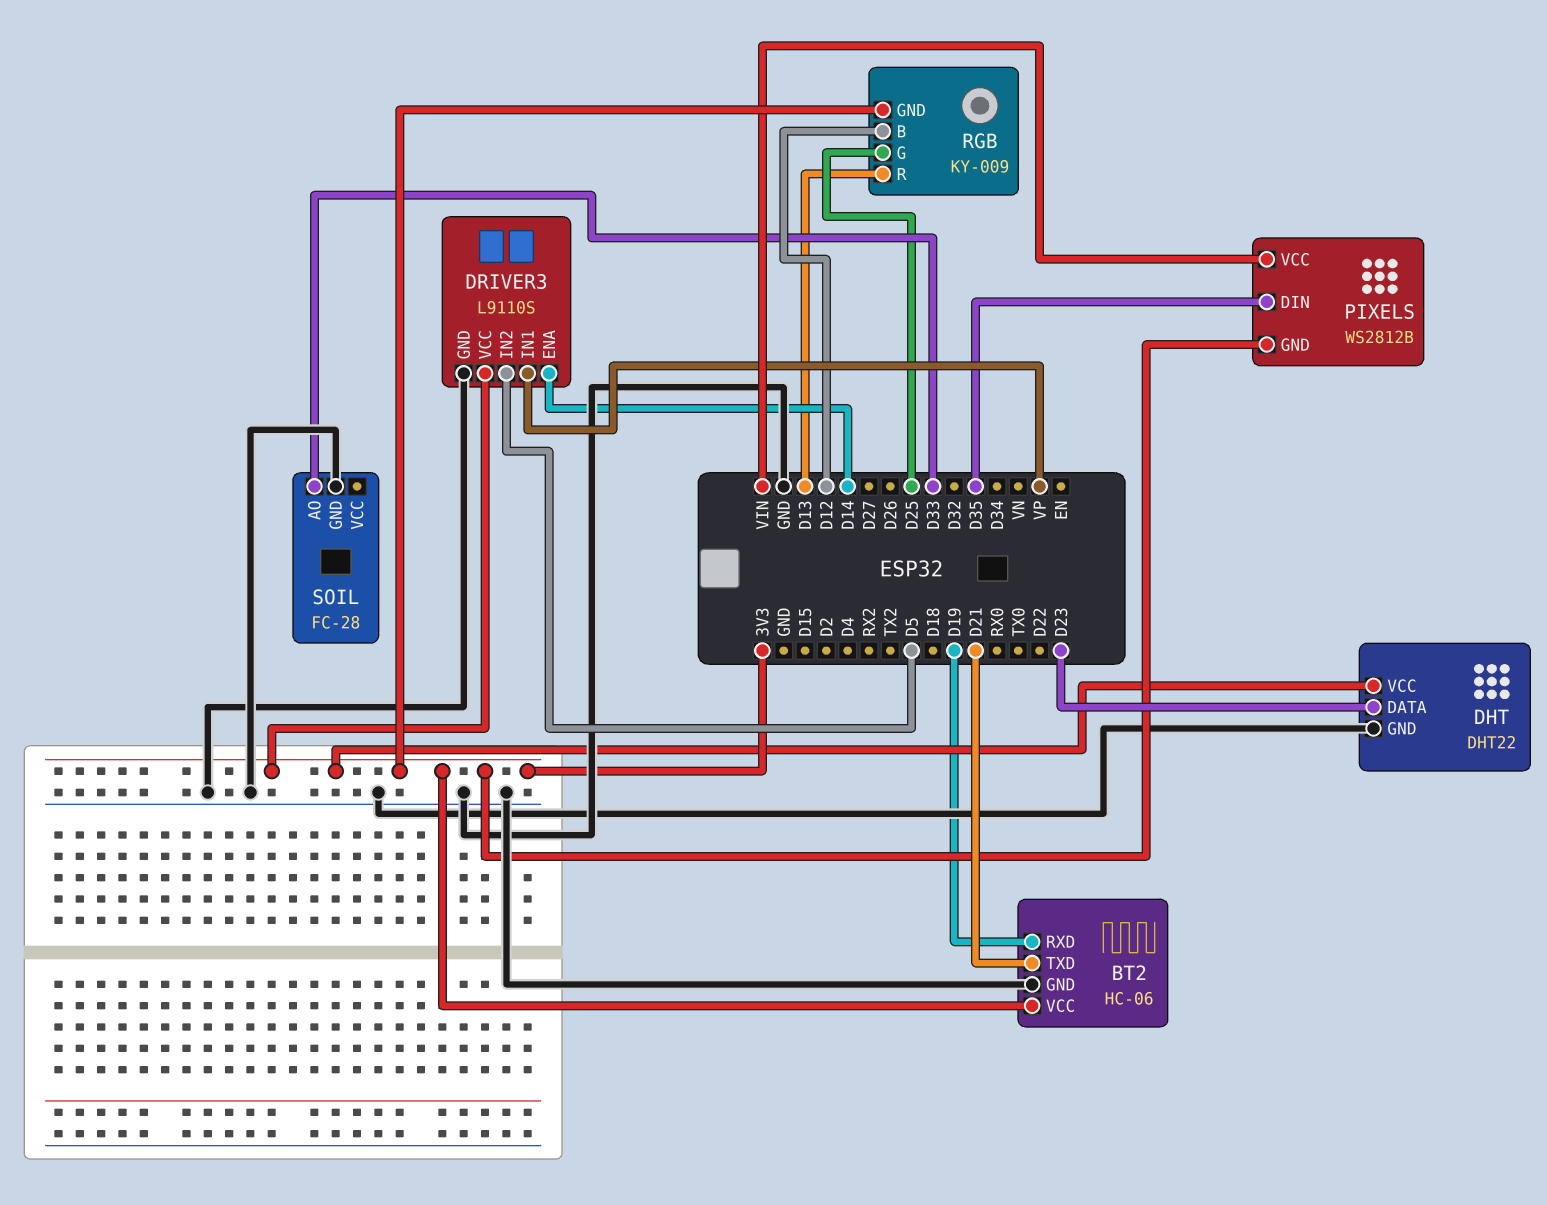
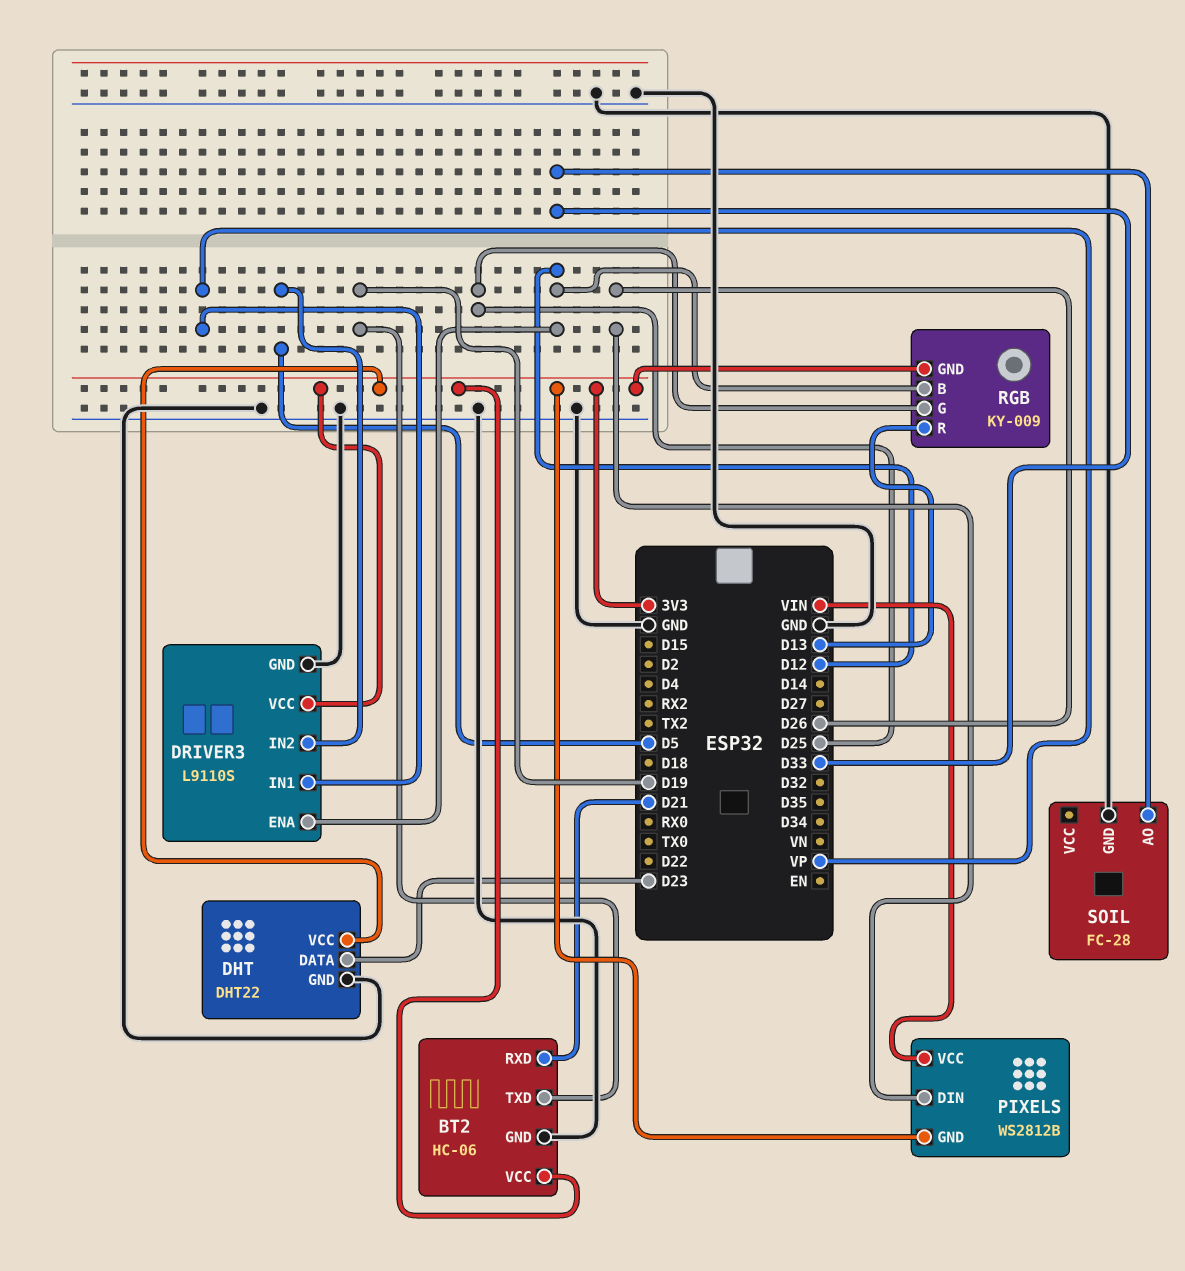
BT2 pin RXD: D19 -> D21
BT2 pin TXD: D21 -> D19
DRIVER3 pin ENA: D14 -> D12
PIXELS pin DIN: D35 -> D26

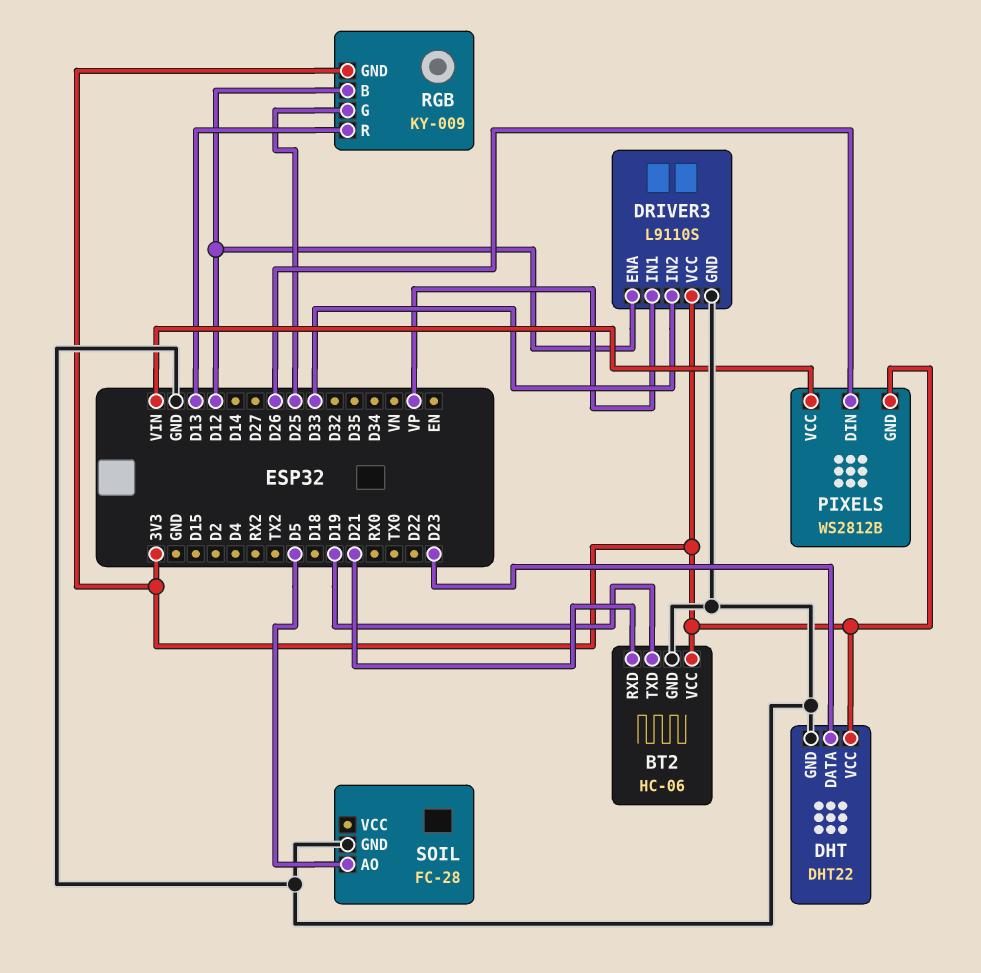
DRIVER3 pin IN2: D5 -> D33
SOIL pin AO: D33 -> D5

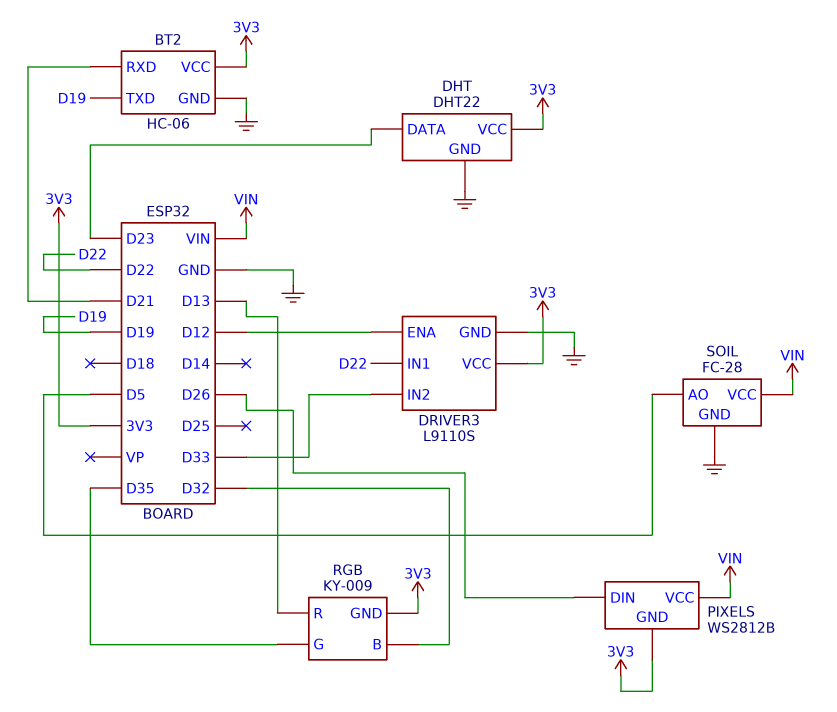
DRIVER3 pin IN1: VP -> D22
RGB pin B: D12 -> D32
RGB pin G: D25 -> D35
SOIL pin VCC: none -> VIN

